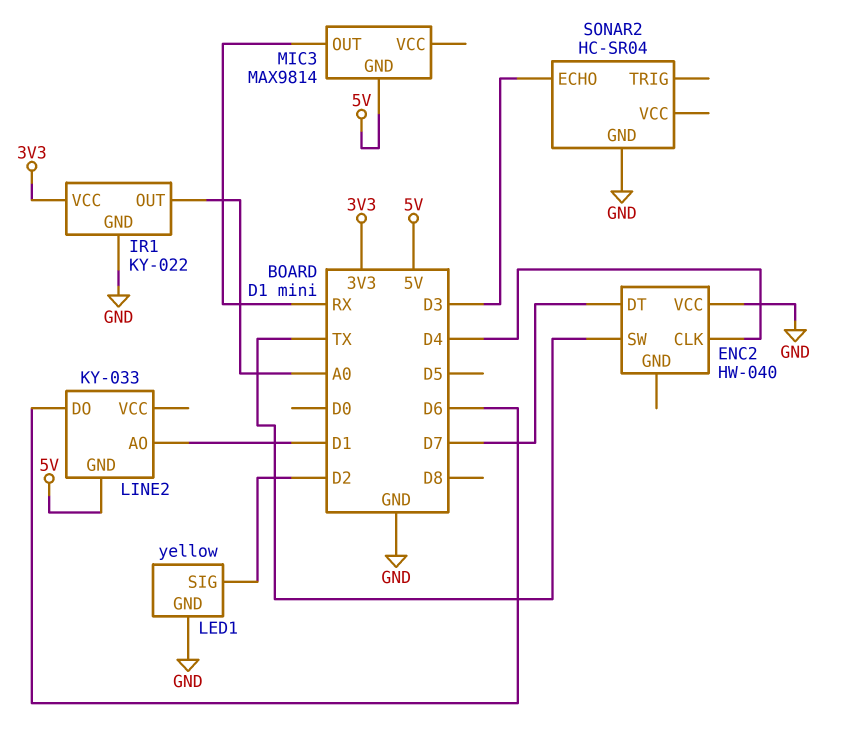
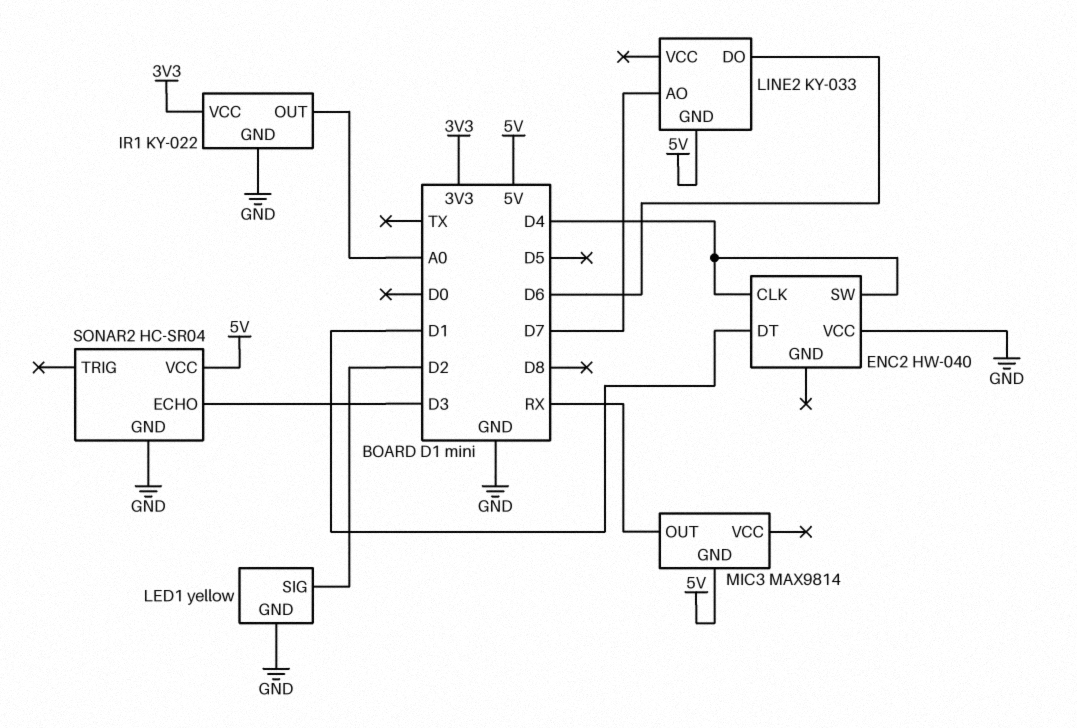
ENC2 pin DT: D7 -> D1
ENC2 pin SW: TX -> D4
LINE2 pin AO: D1 -> D7
SONAR2 pin VCC: none -> 5V

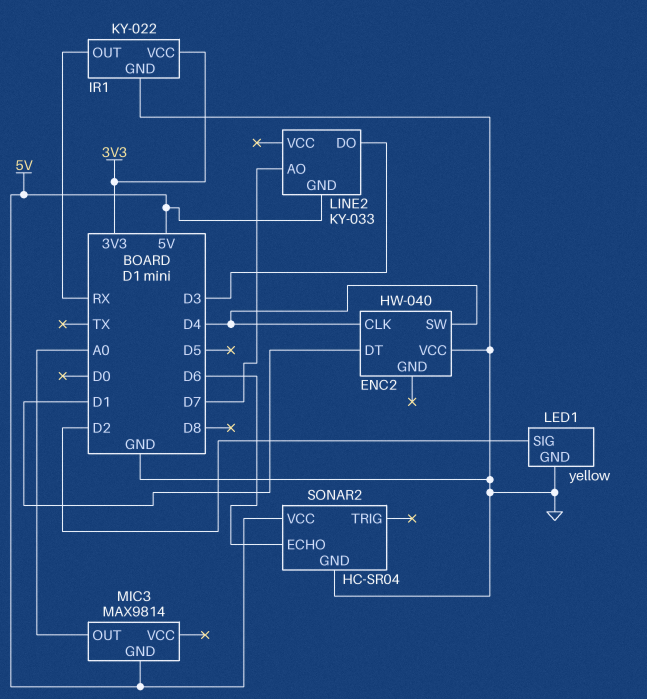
IR1 pin OUT: A0 -> RX
LINE2 pin DO: D6 -> D3
MIC3 pin OUT: RX -> A0
SONAR2 pin ECHO: D3 -> D6

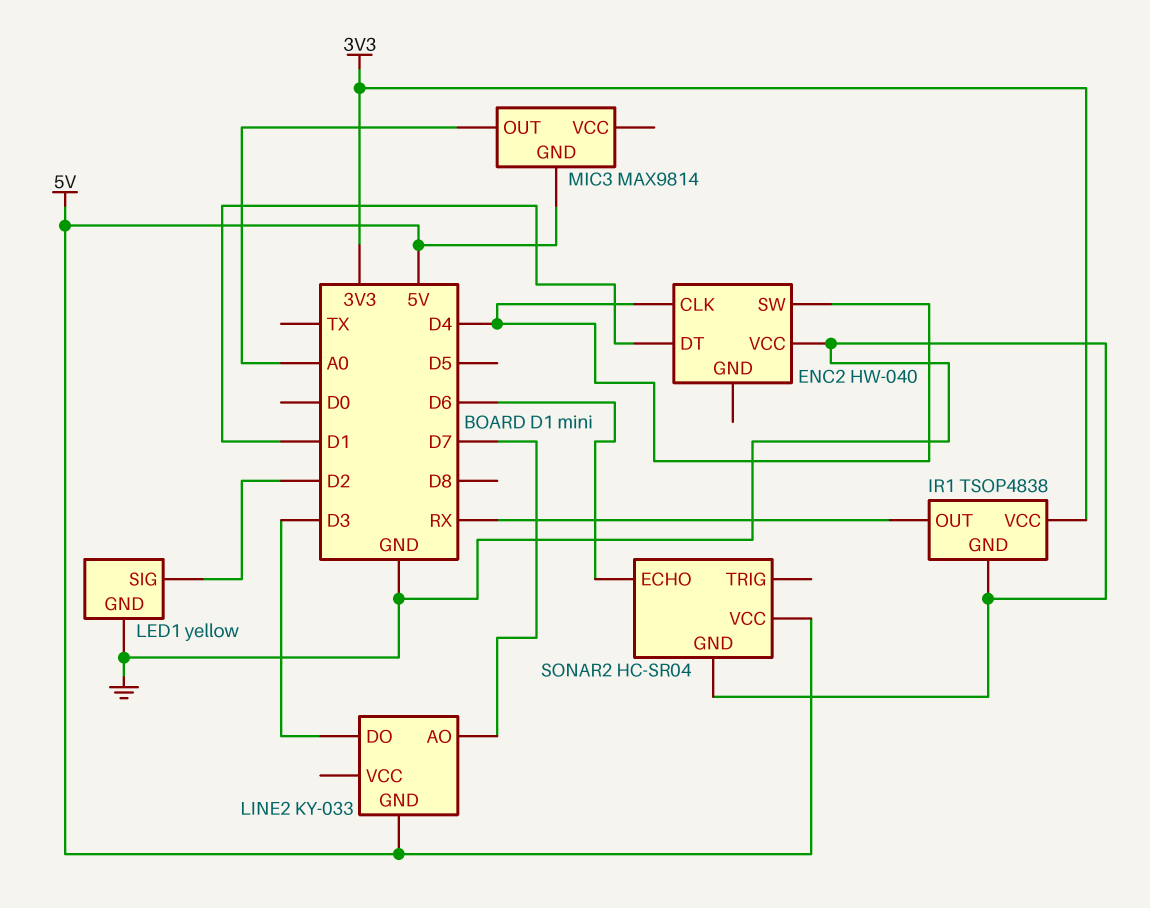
IR1: KY-022 -> TSOP4838

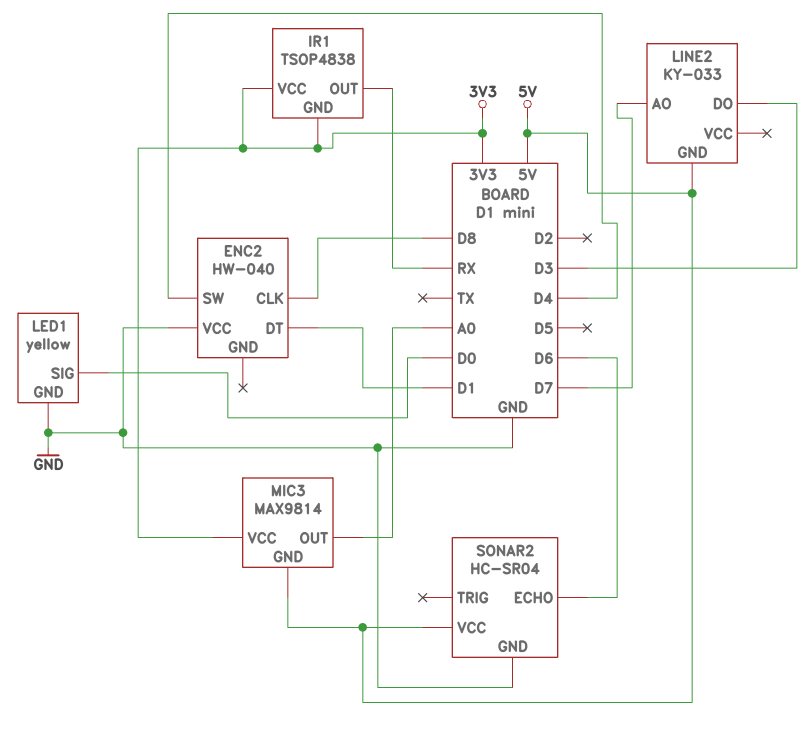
ENC2 pin CLK: D4 -> D8
IR1 pin GND: GND -> 3V3
LED1 pin SIG: D2 -> D0
MIC3 pin VCC: none -> 3V3

